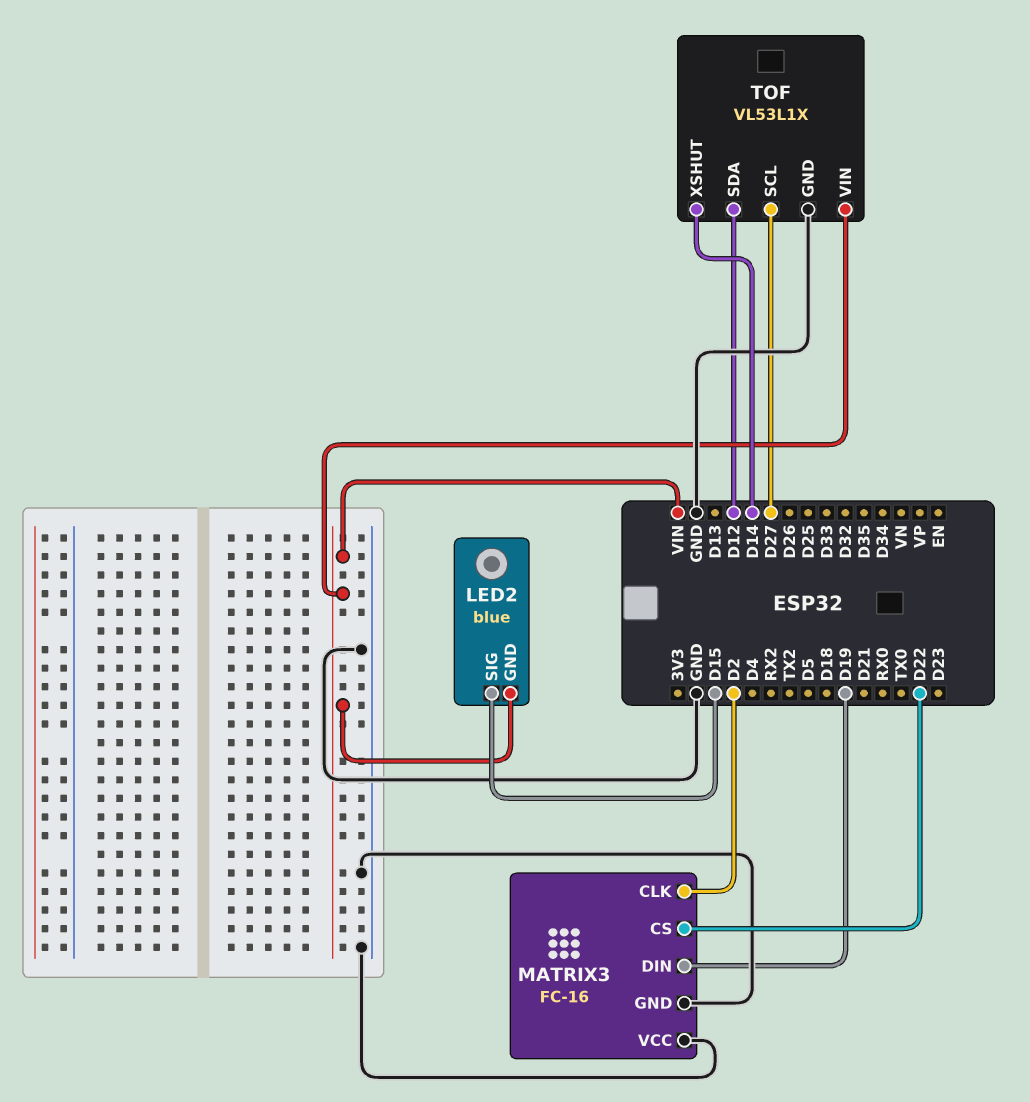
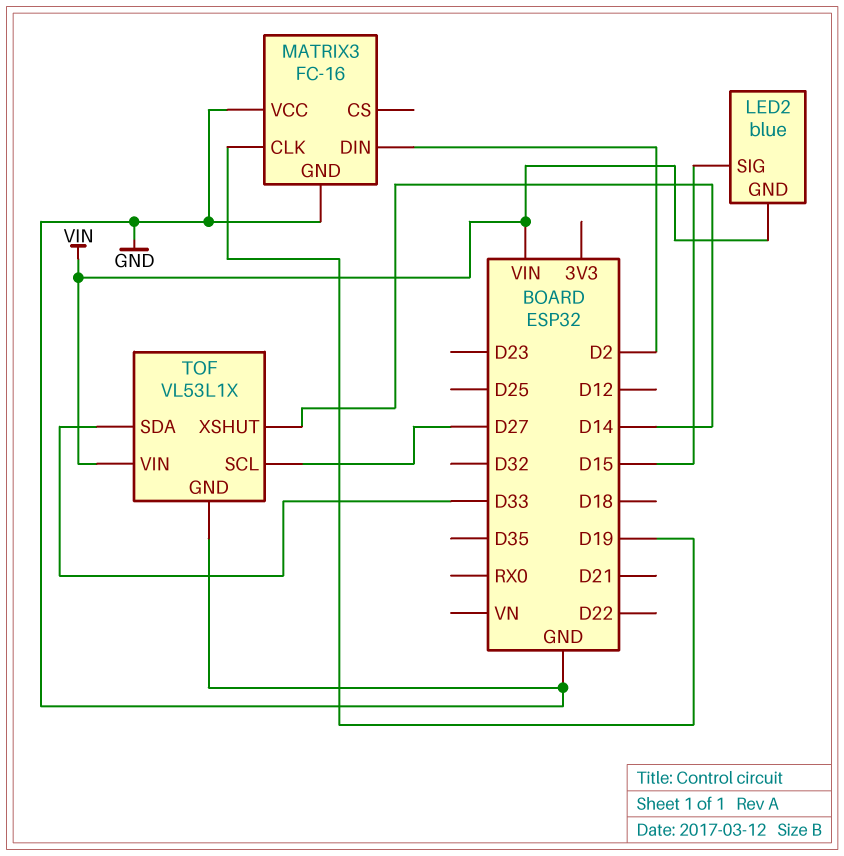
MATRIX3 pin CLK: D2 -> D19
MATRIX3 pin CS: D22 -> none
MATRIX3 pin DIN: D19 -> D2
TOF pin SDA: D12 -> D33

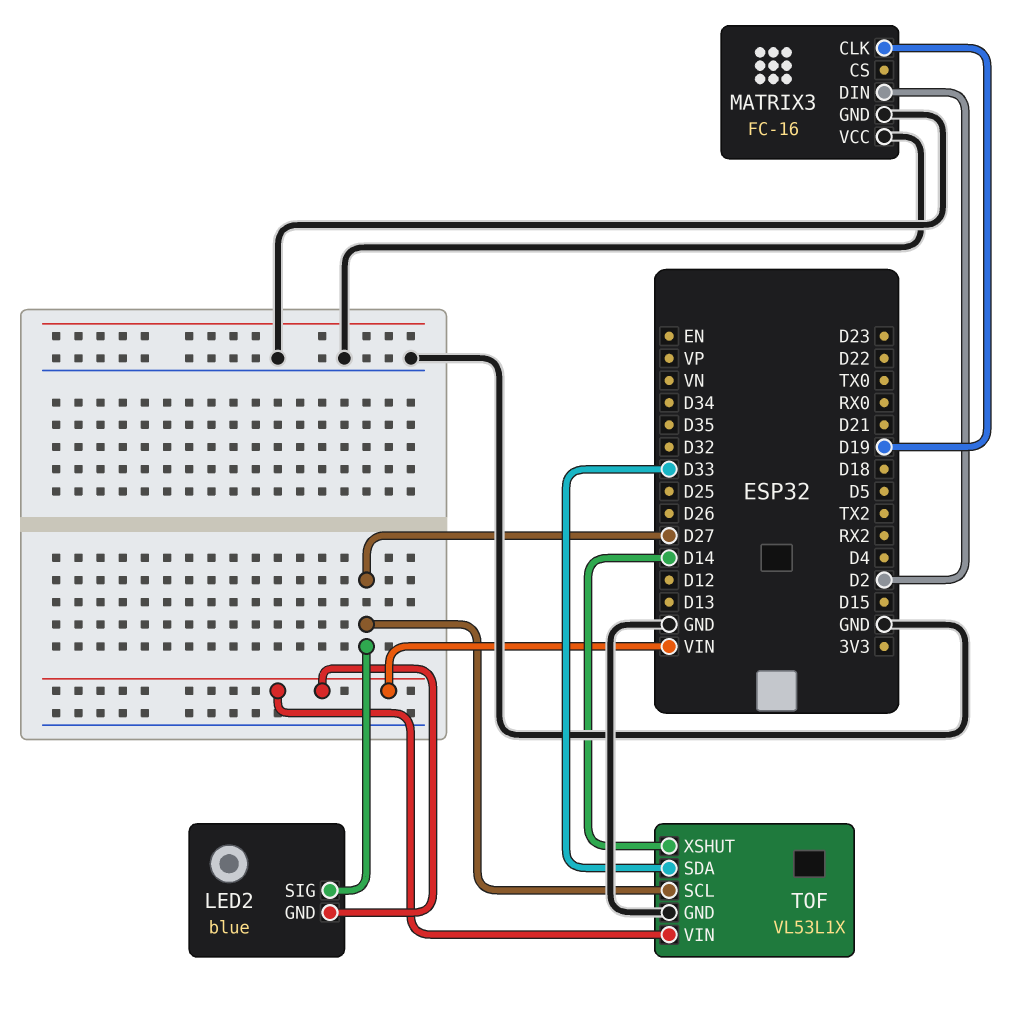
LED2 pin SIG: D15 -> D27

